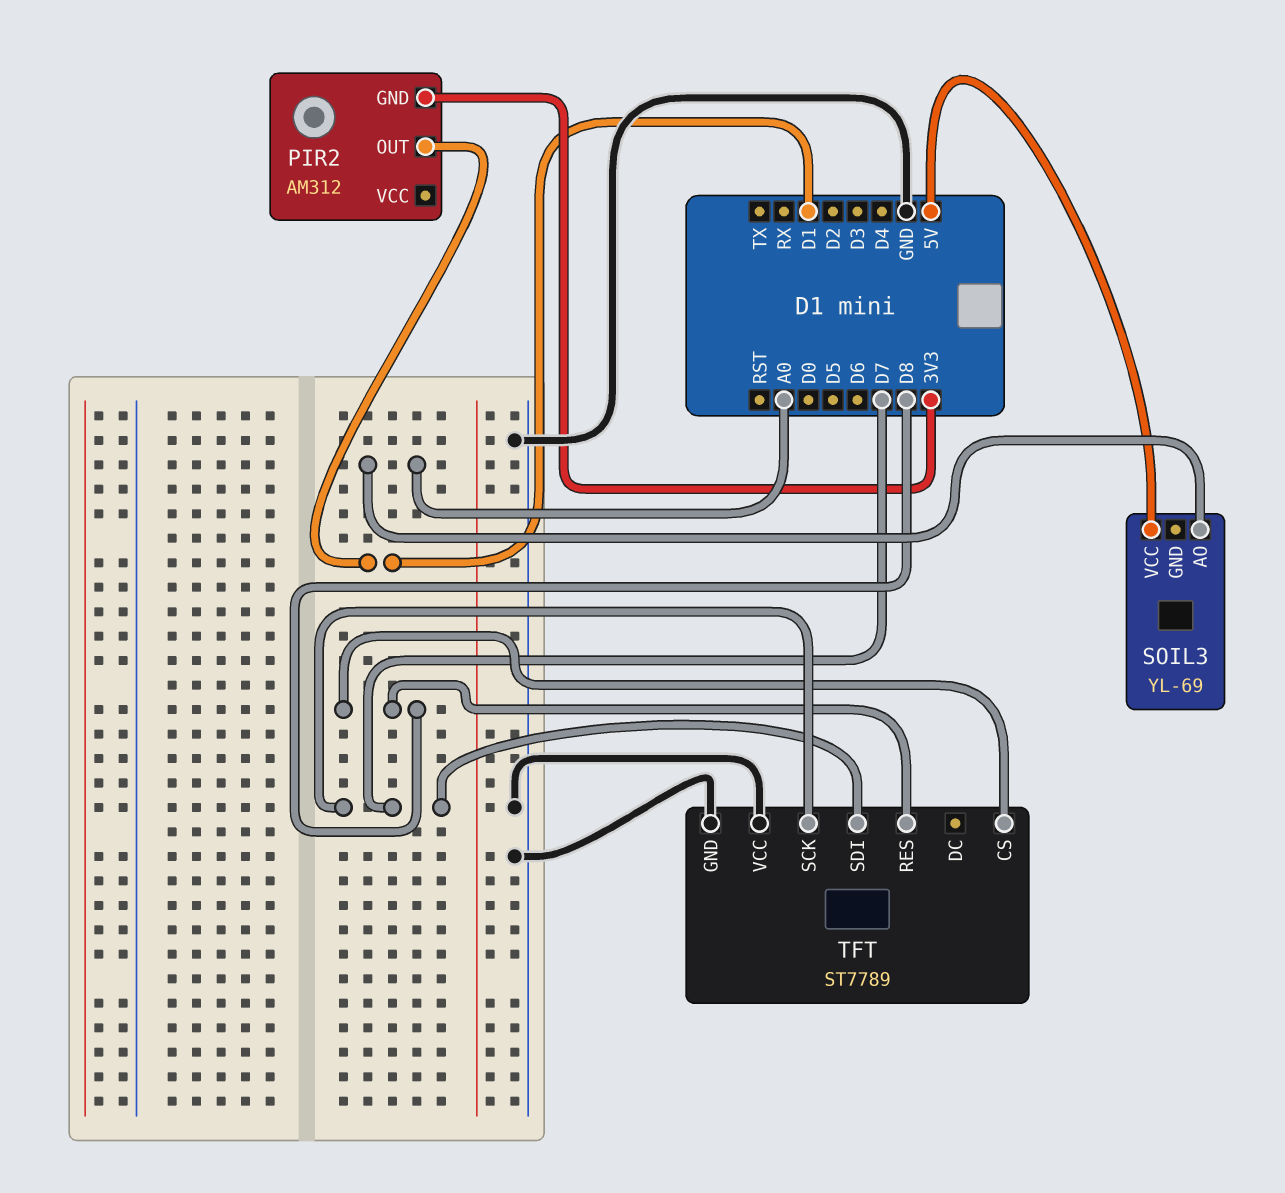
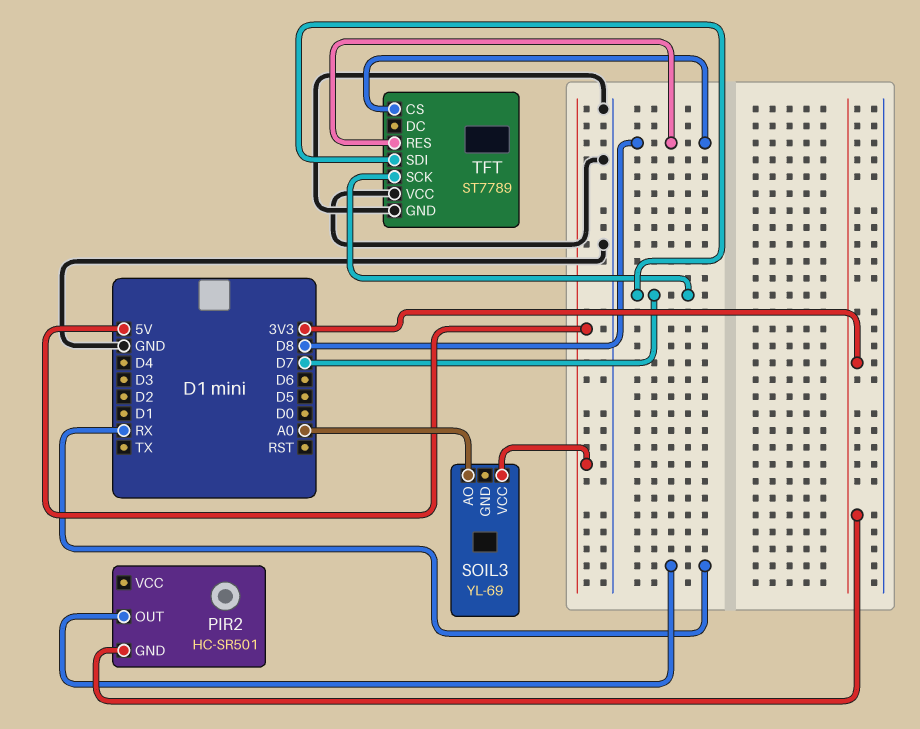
PIR2: AM312 -> HC-SR501
PIR2 pin OUT: D1 -> RX

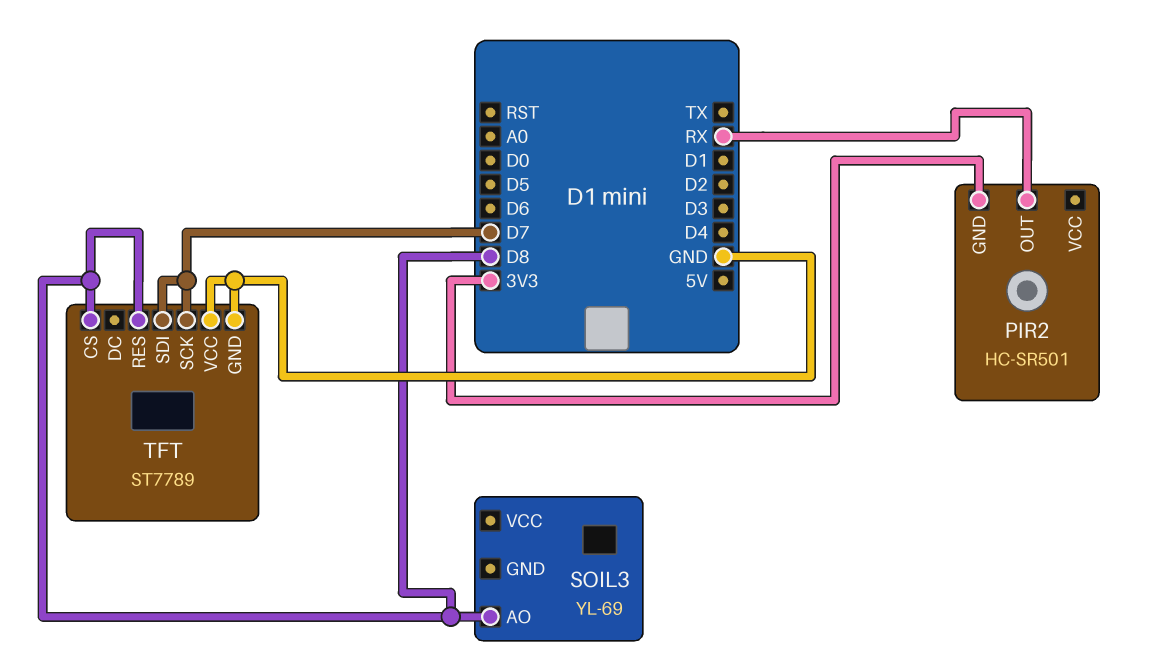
SOIL3 pin AO: A0 -> D8
SOIL3 pin VCC: 5V -> none

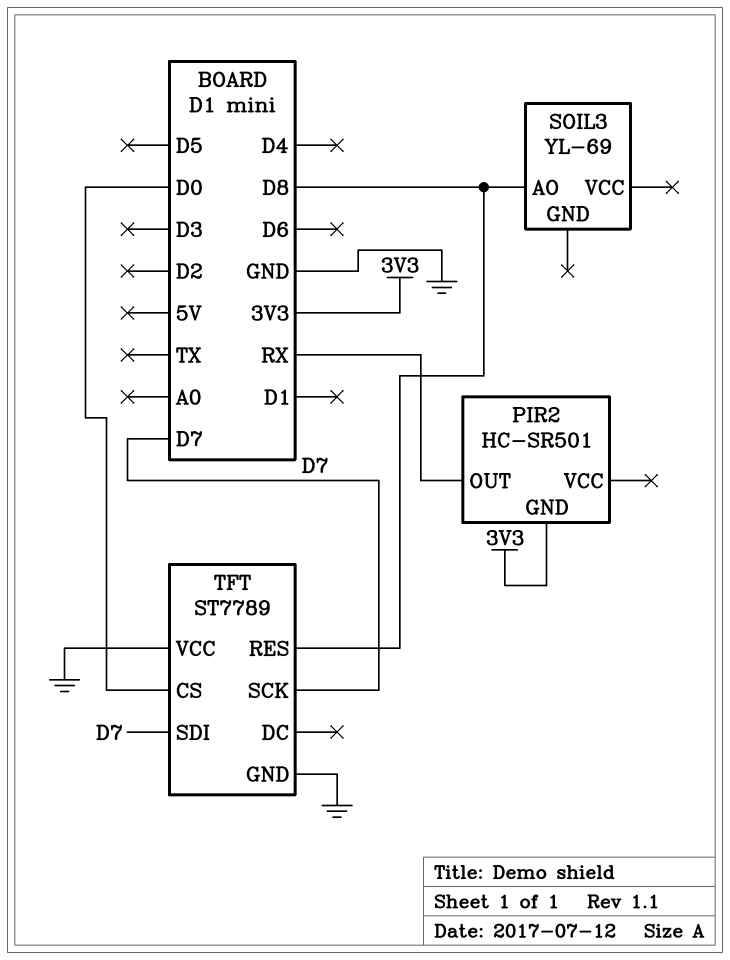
TFT pin CS: D8 -> D0

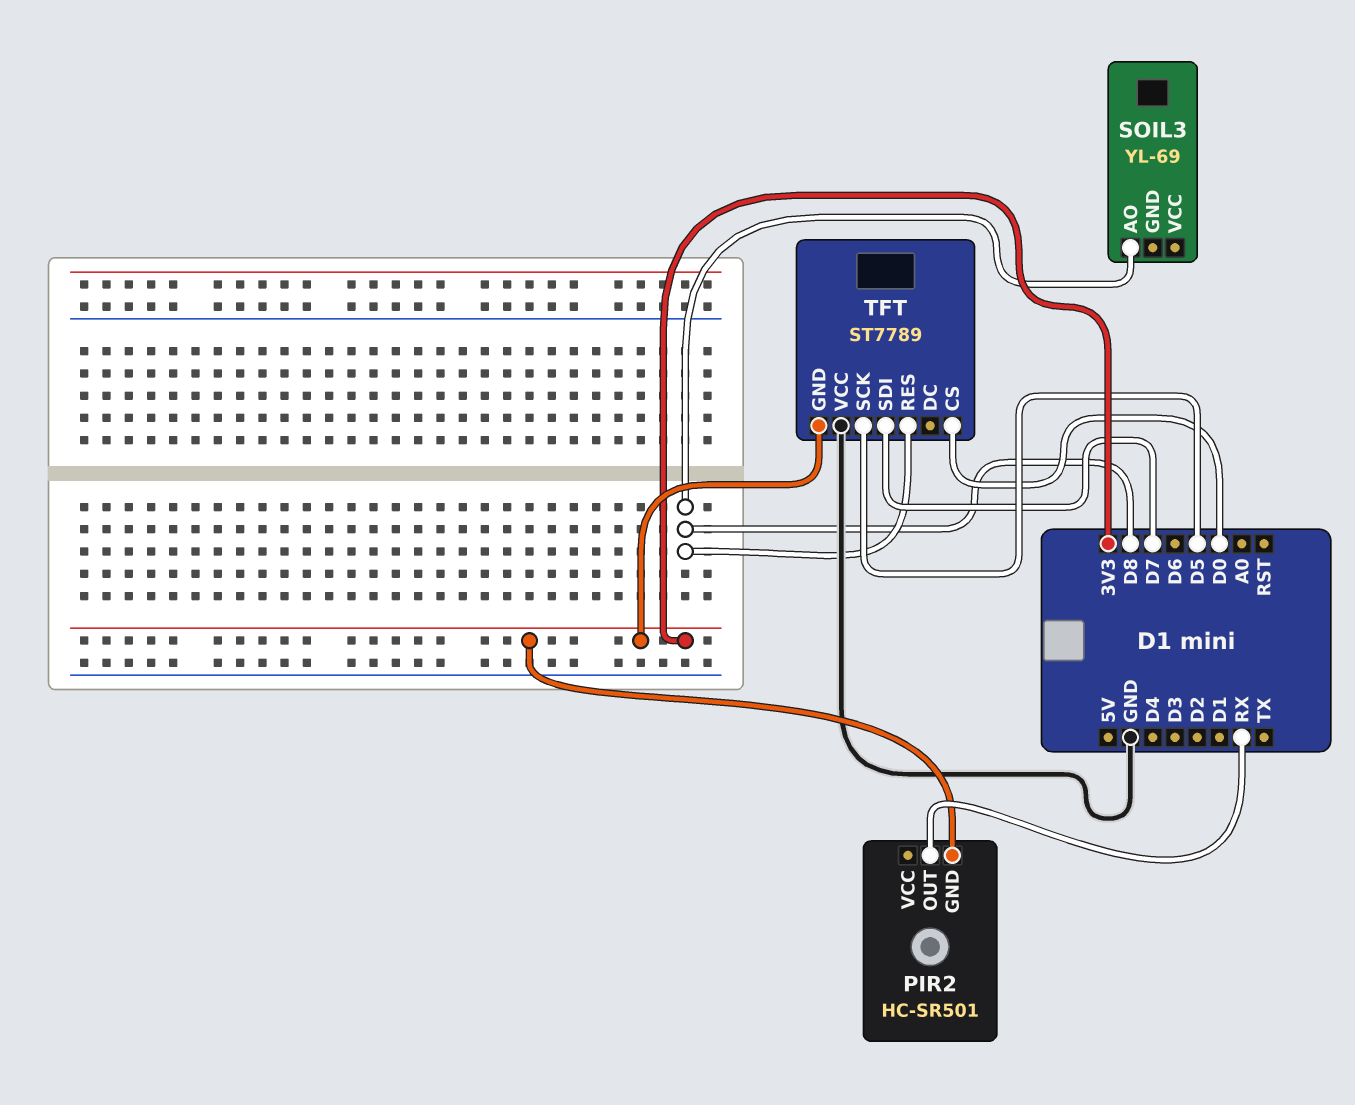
TFT pin GND: GND -> 3V3
TFT pin SCK: D7 -> D5

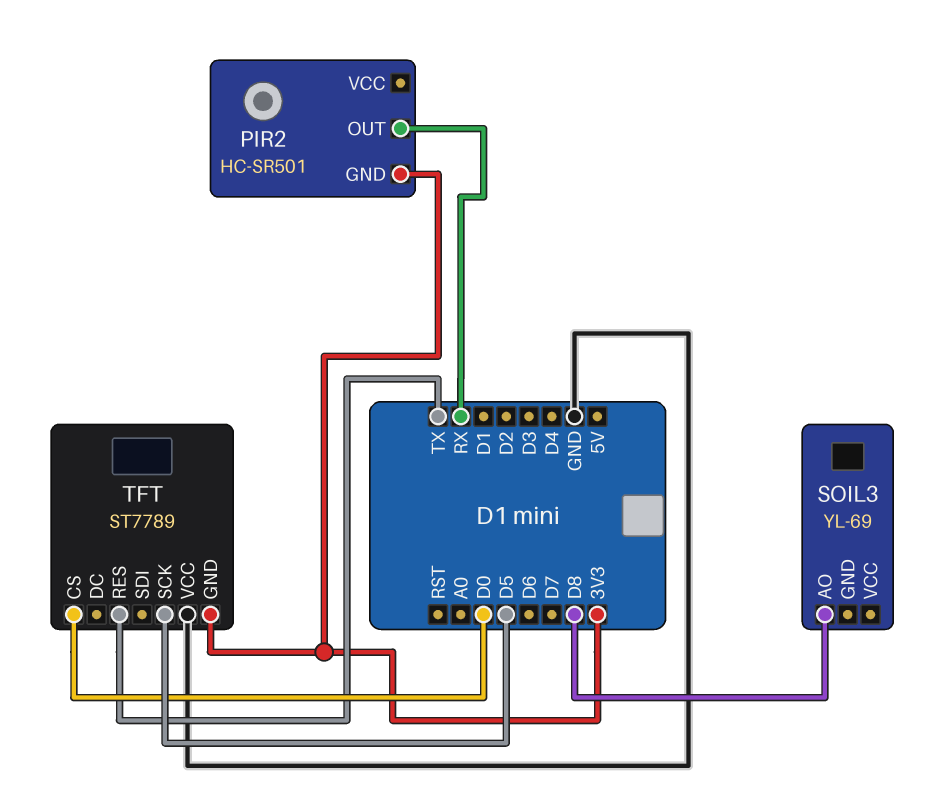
TFT pin RES: D8 -> TX
TFT pin SDI: D7 -> none

